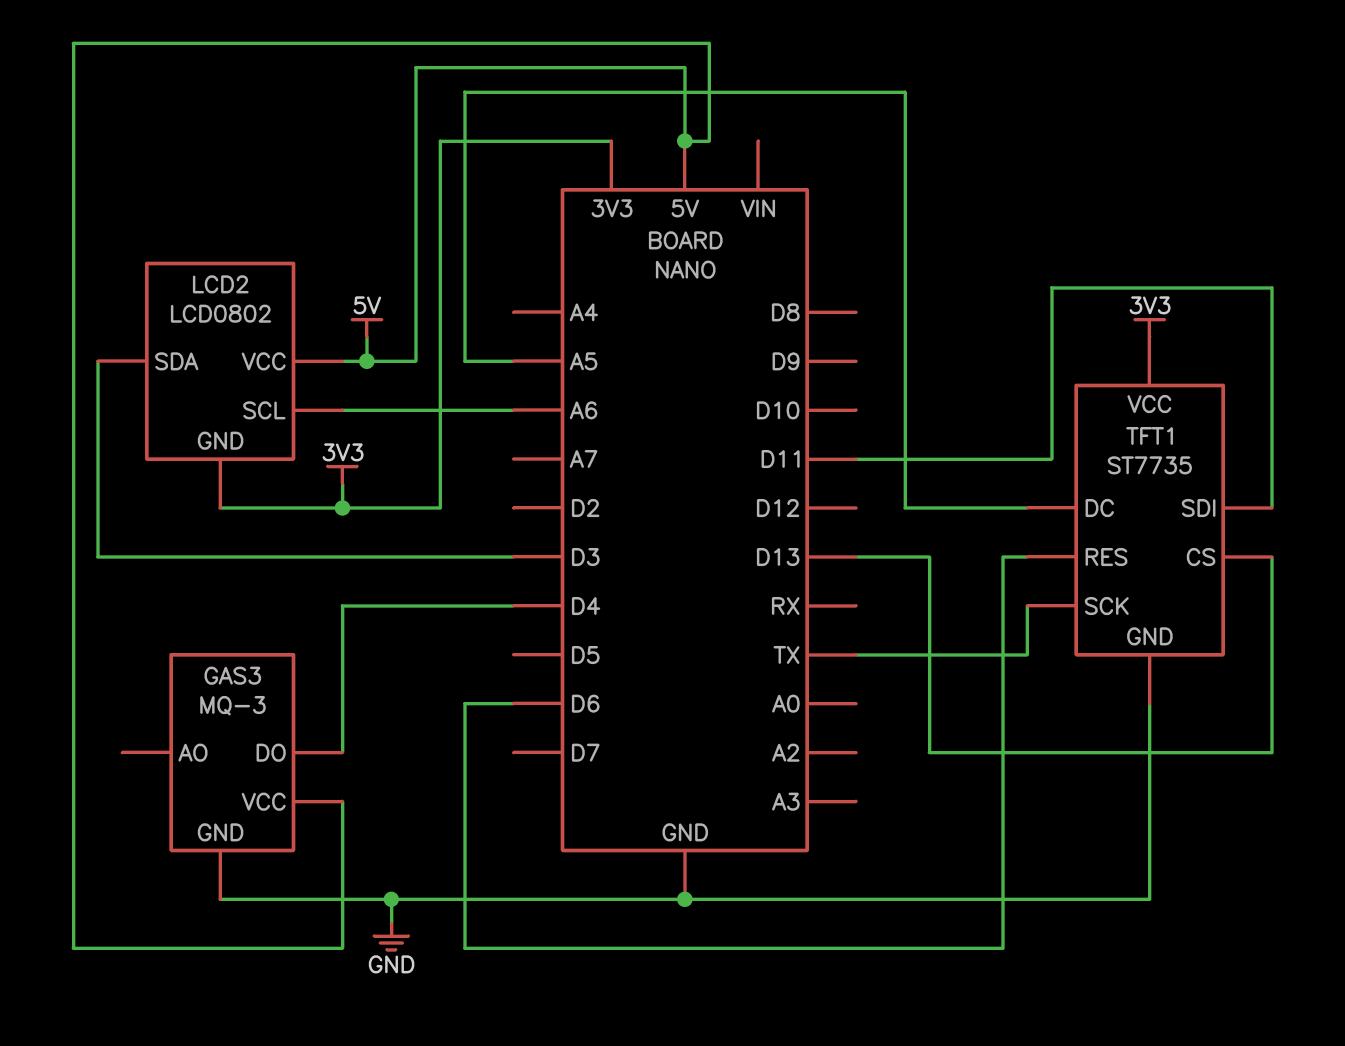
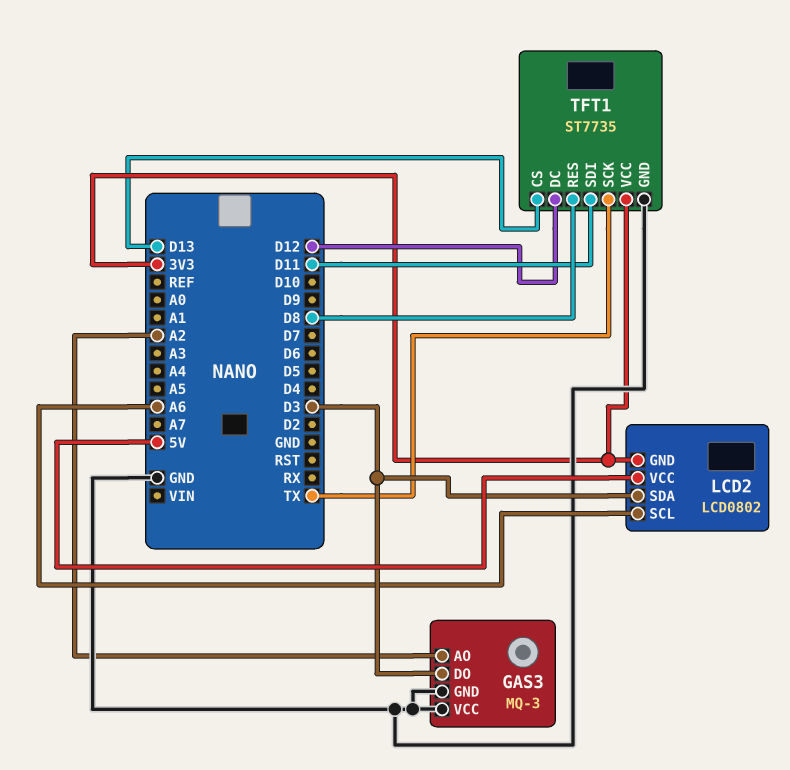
GAS3 pin AO: none -> A2
GAS3 pin DO: D4 -> D3
GAS3 pin VCC: 5V -> GND
TFT1 pin DC: A5 -> D12
TFT1 pin RES: D6 -> D8

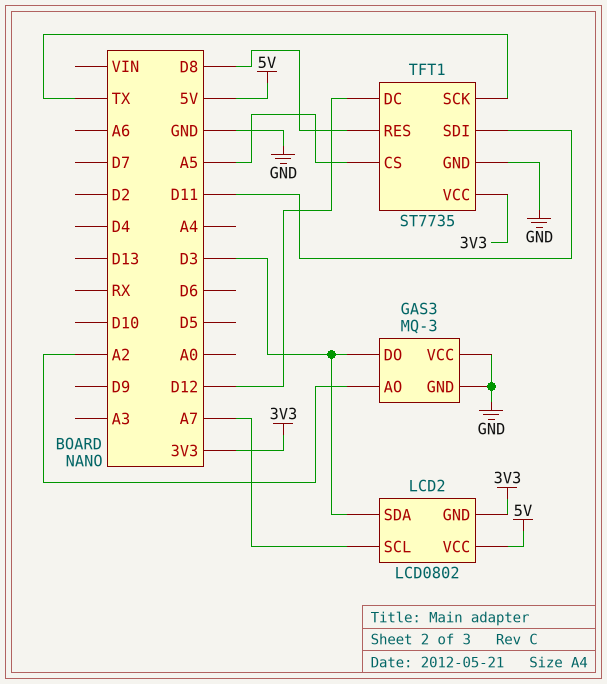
LCD2 pin SCL: A6 -> A7
TFT1 pin CS: D13 -> A5

